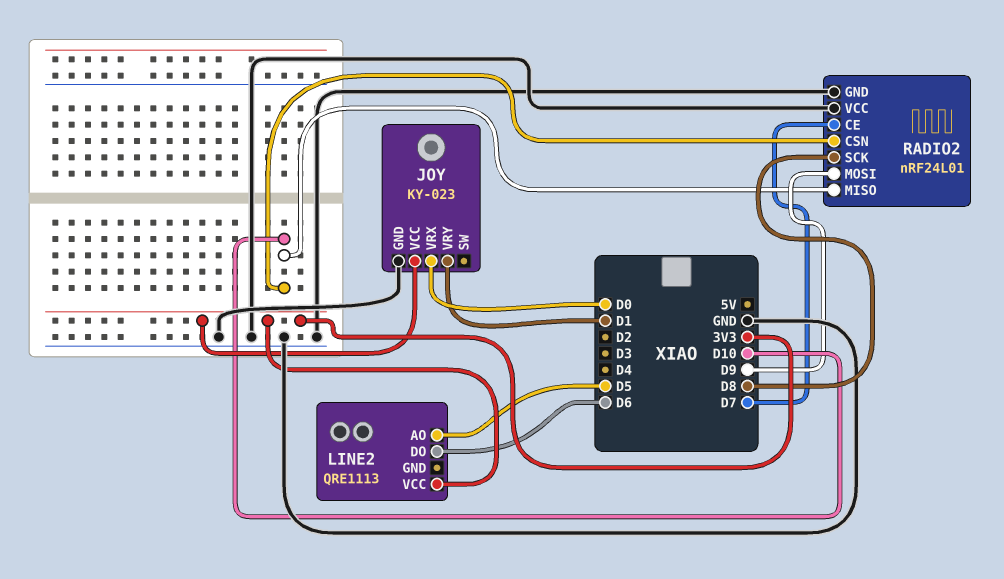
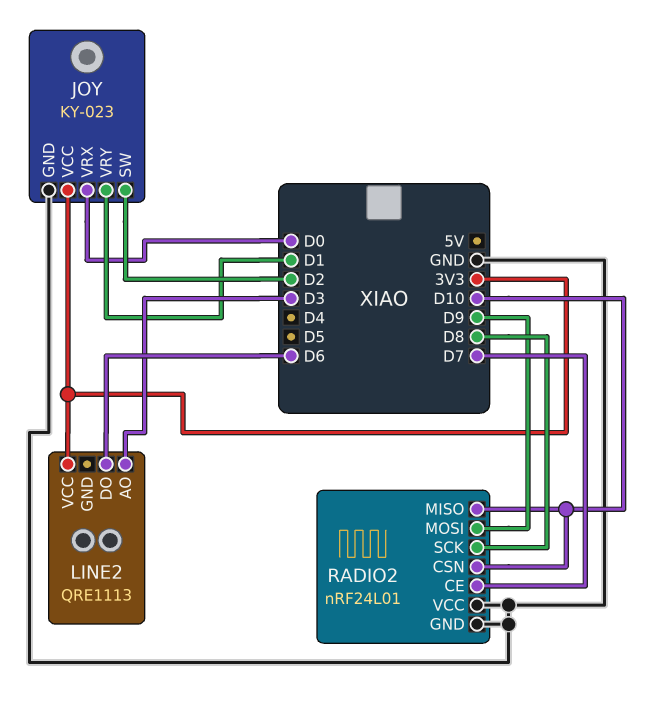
JOY pin SW: none -> D2
LINE2 pin AO: D5 -> D3

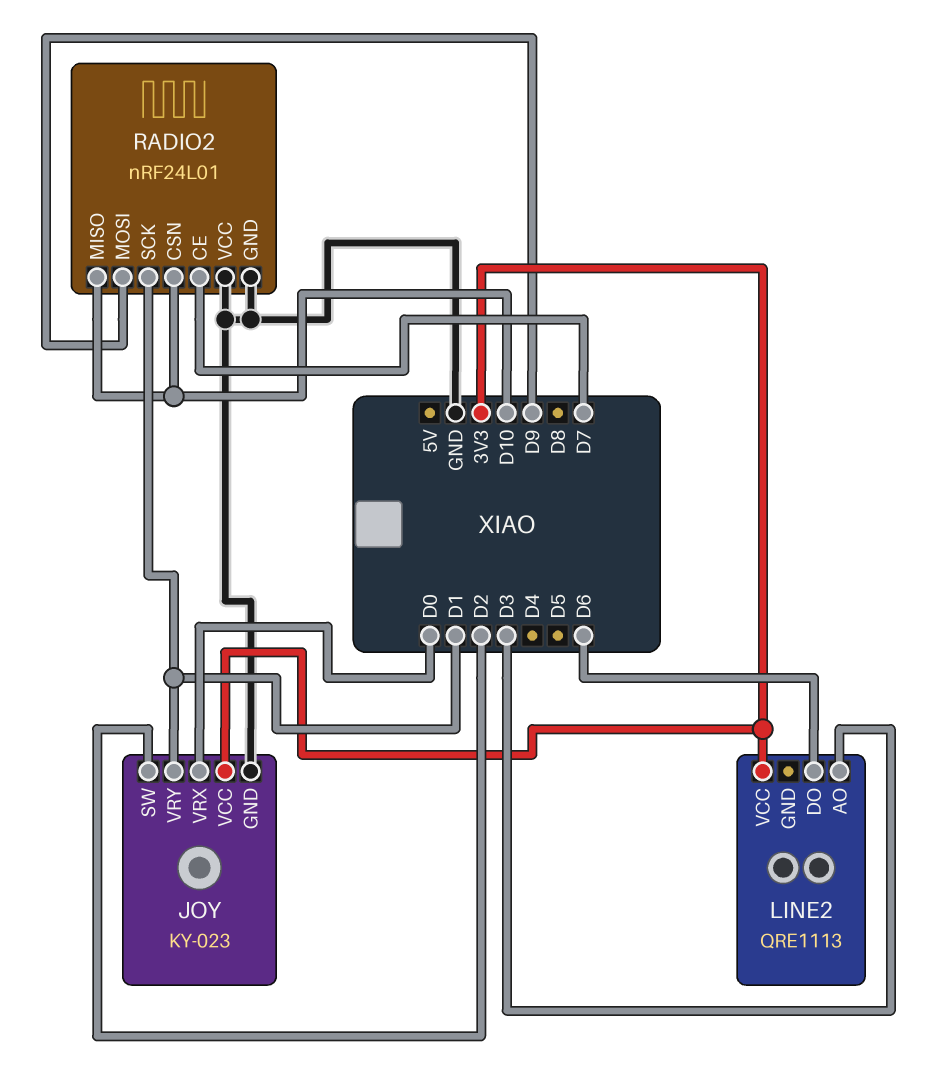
RADIO2 pin SCK: D8 -> D1

